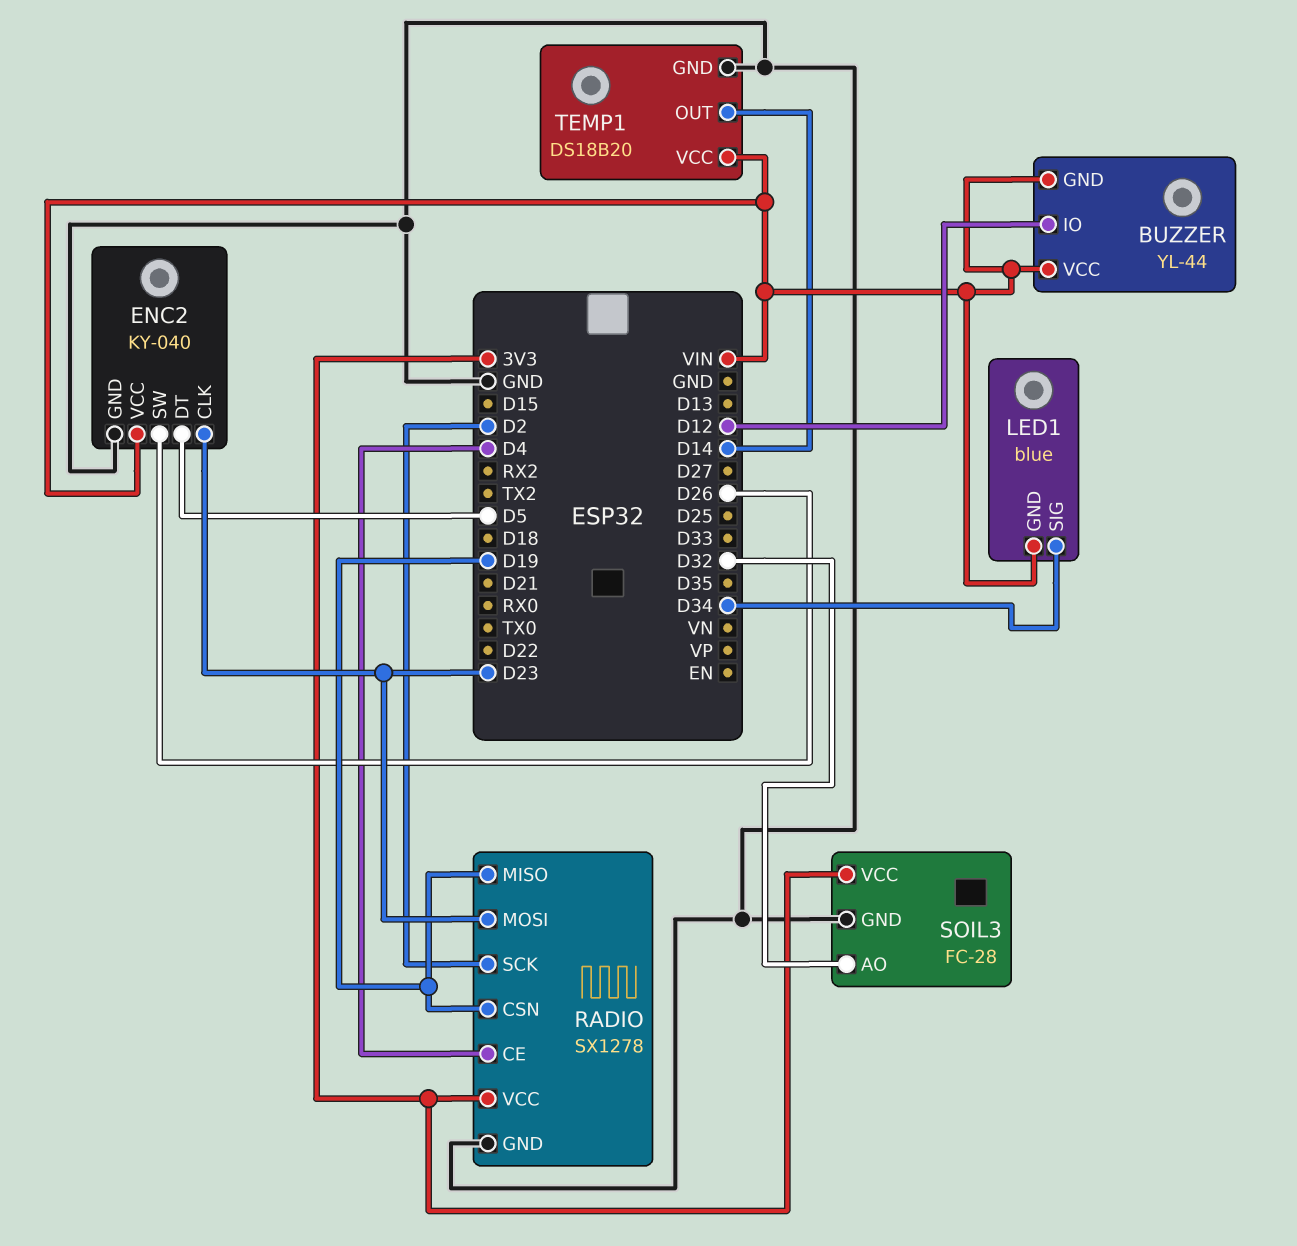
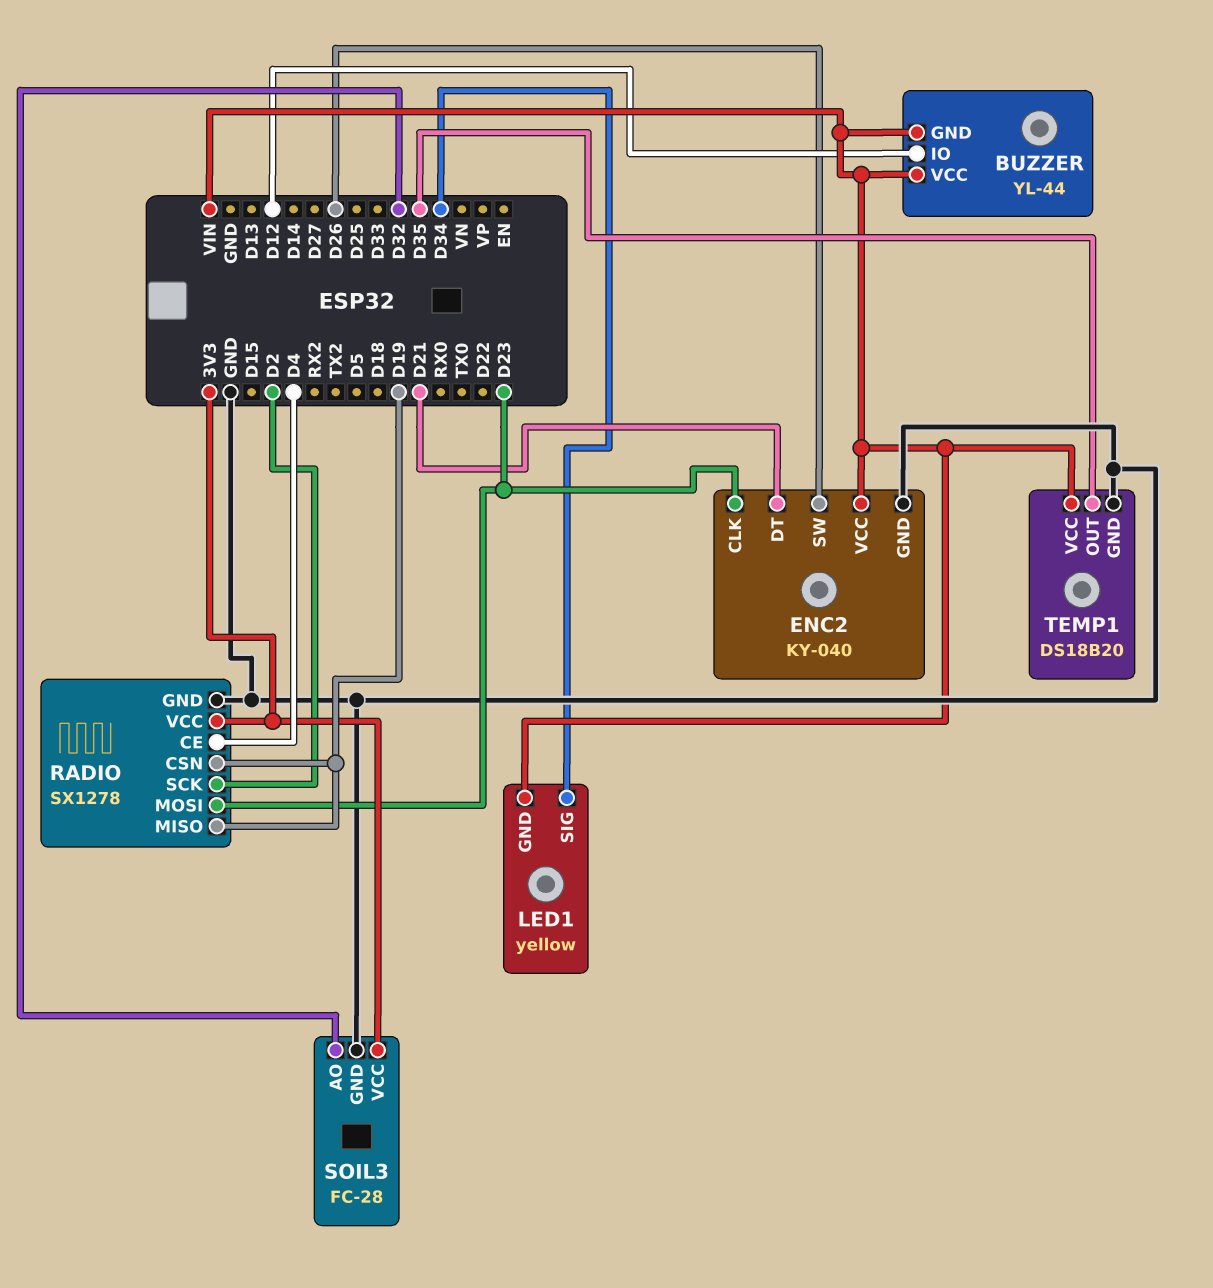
ENC2 pin DT: D5 -> D21
LED1: blue -> yellow
TEMP1 pin OUT: D14 -> D35

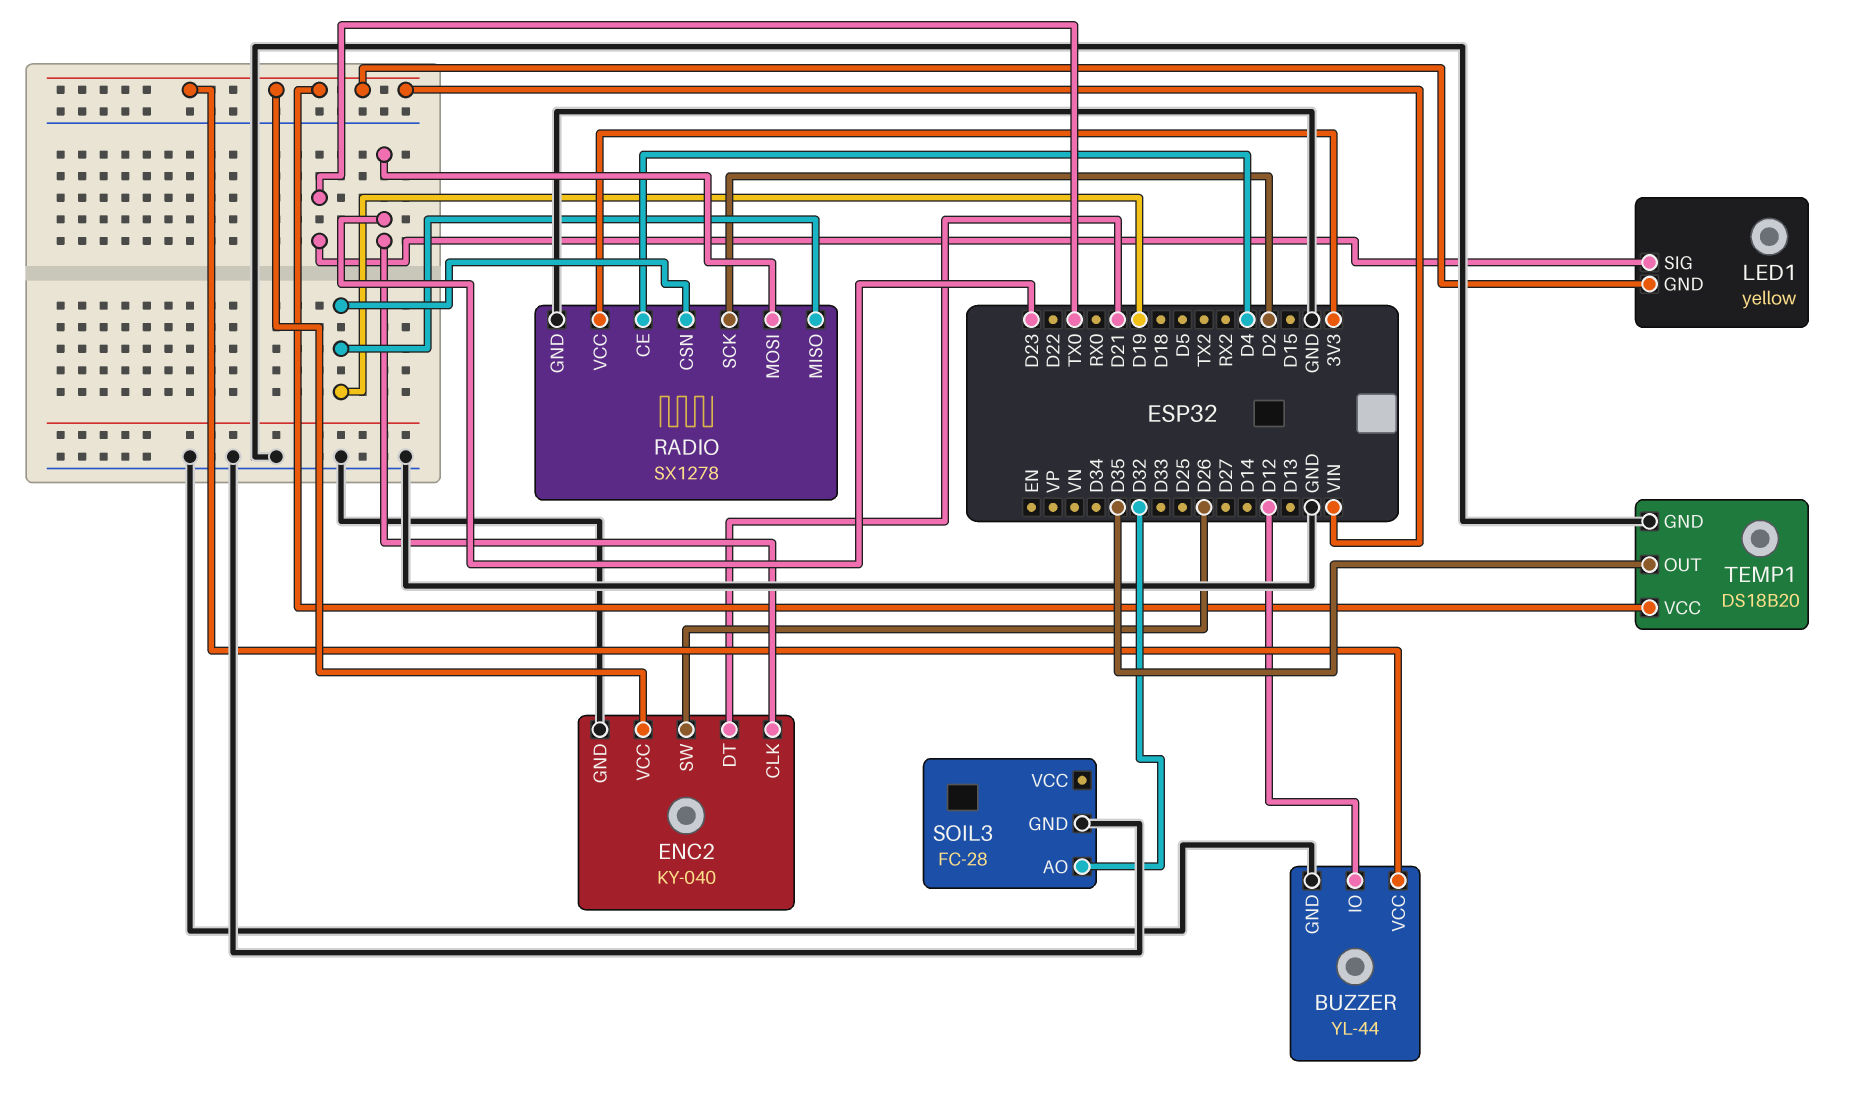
BUZZER pin GND: VIN -> GND
LED1 pin SIG: D34 -> TX0
SOIL3 pin VCC: 3V3 -> none

